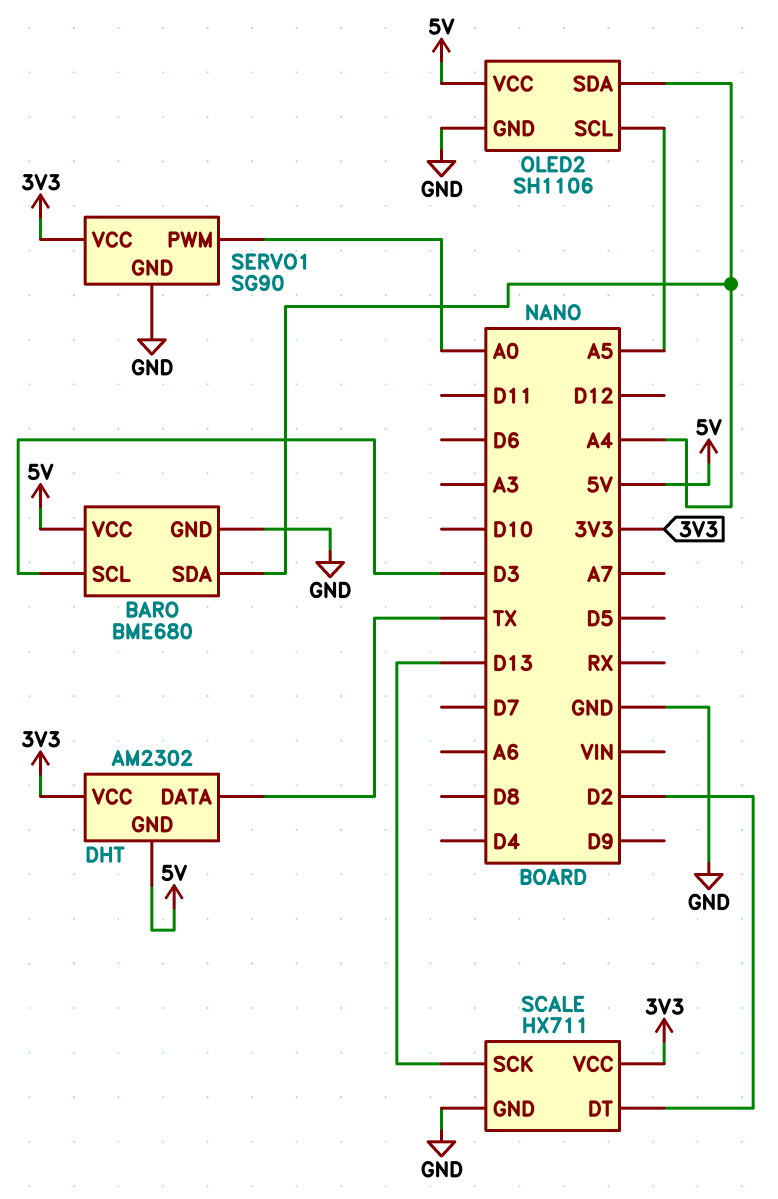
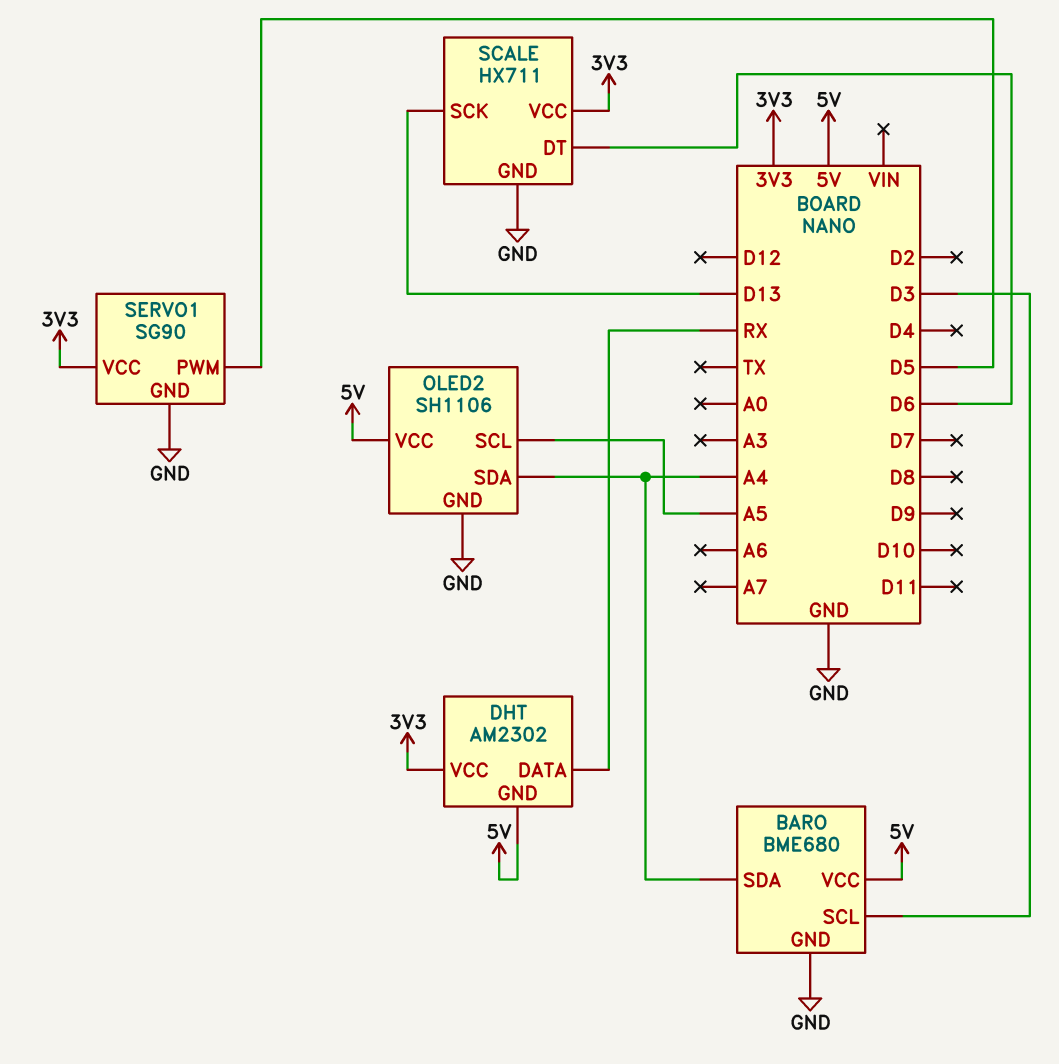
DHT pin DATA: TX -> RX
SCALE pin DT: D2 -> D6
SERVO1 pin PWM: A0 -> D5

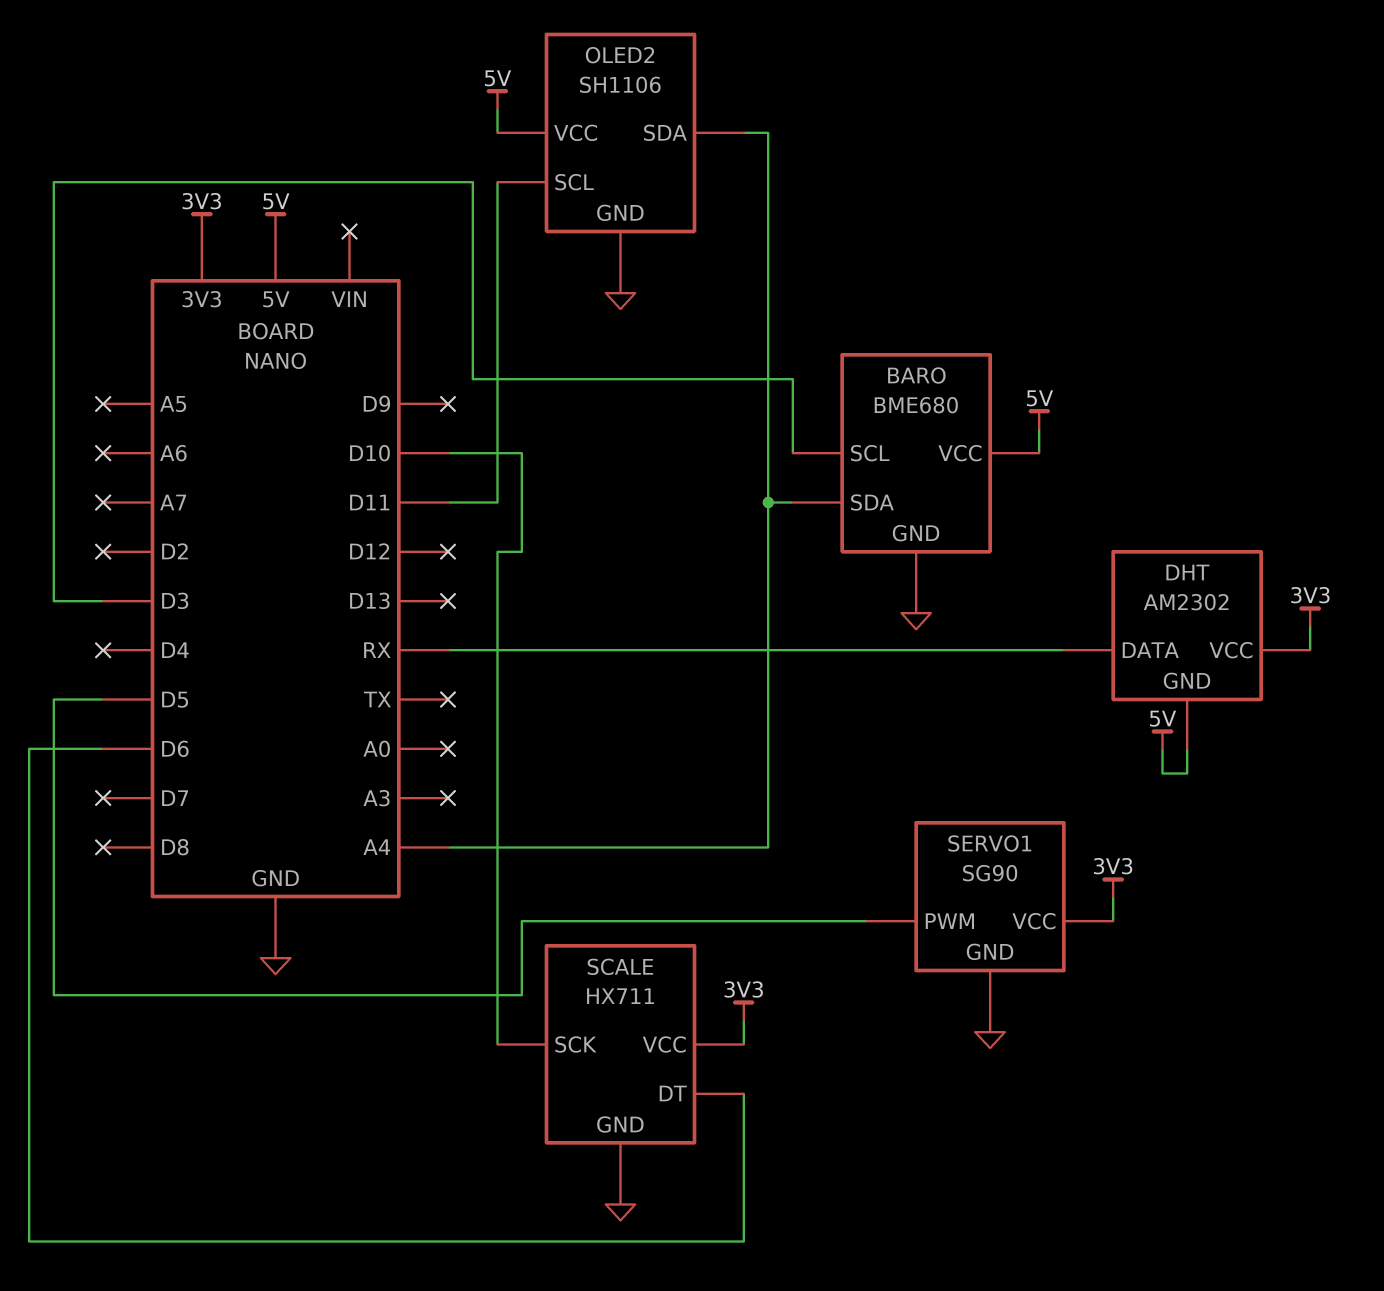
OLED2 pin SCL: A5 -> D11
SCALE pin SCK: D13 -> D10

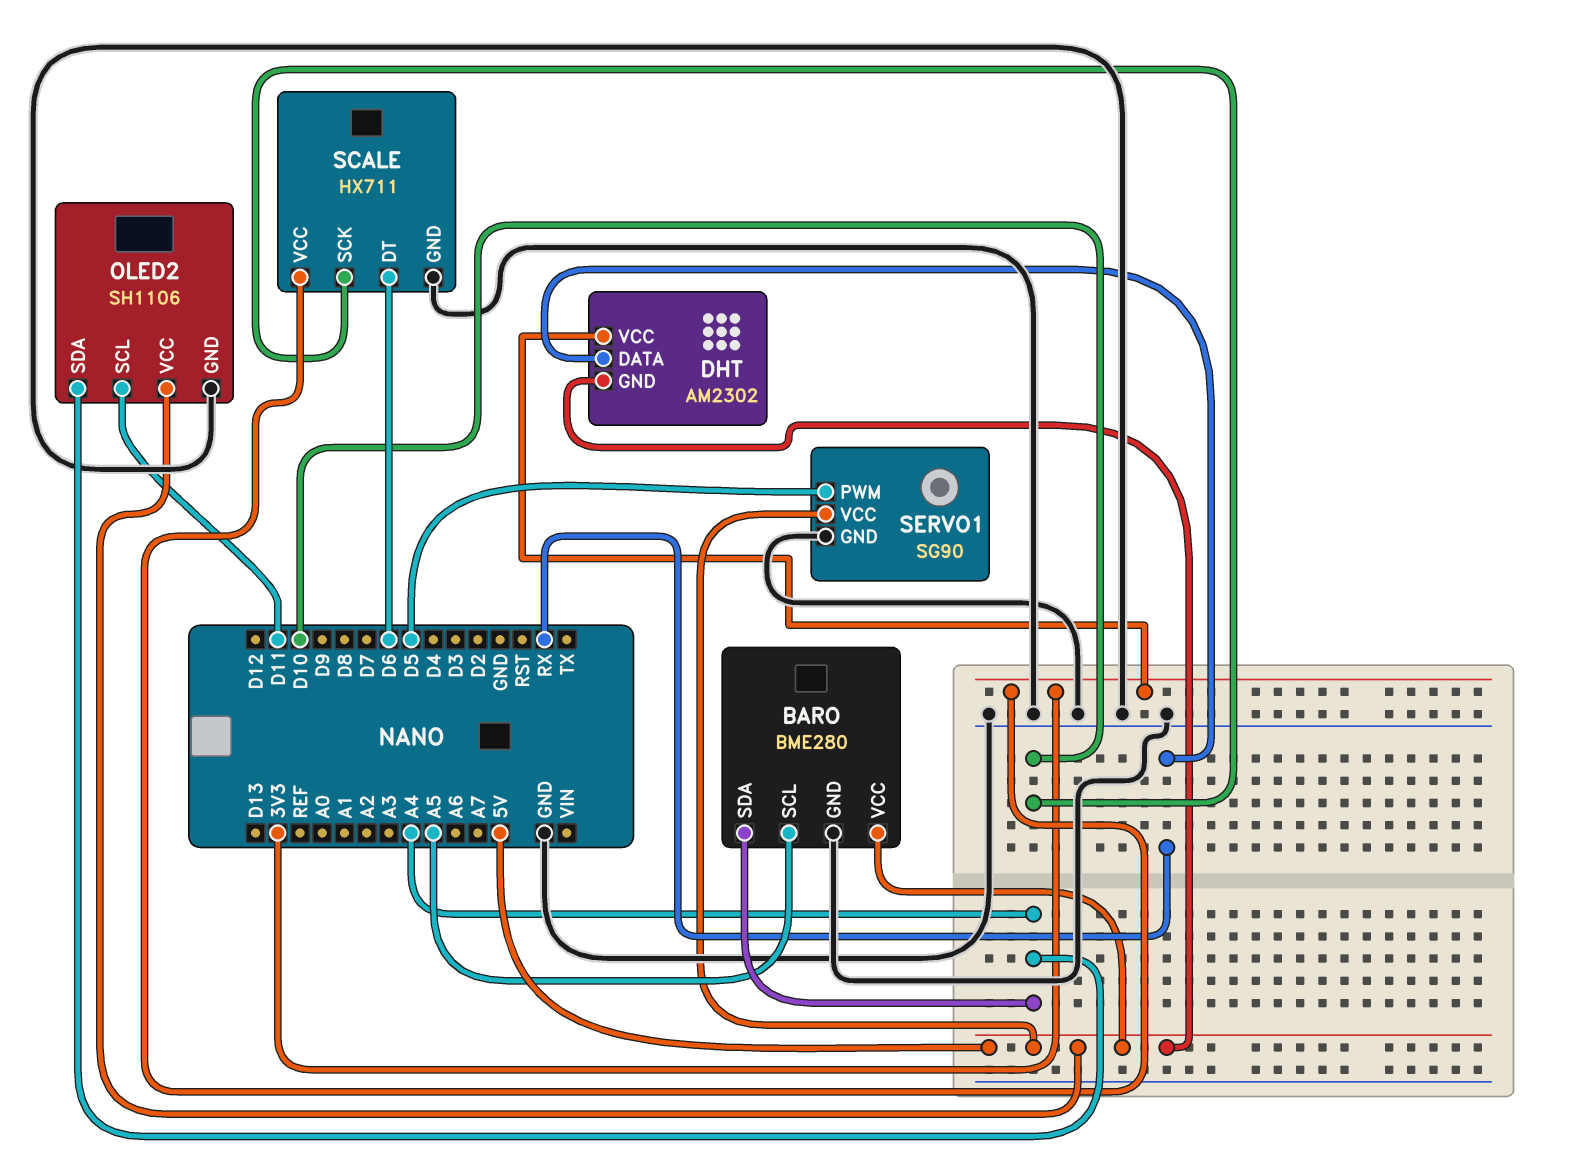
BARO: BME680 -> BME280
BARO pin SCL: D3 -> A5
SERVO1 pin VCC: 3V3 -> 5V

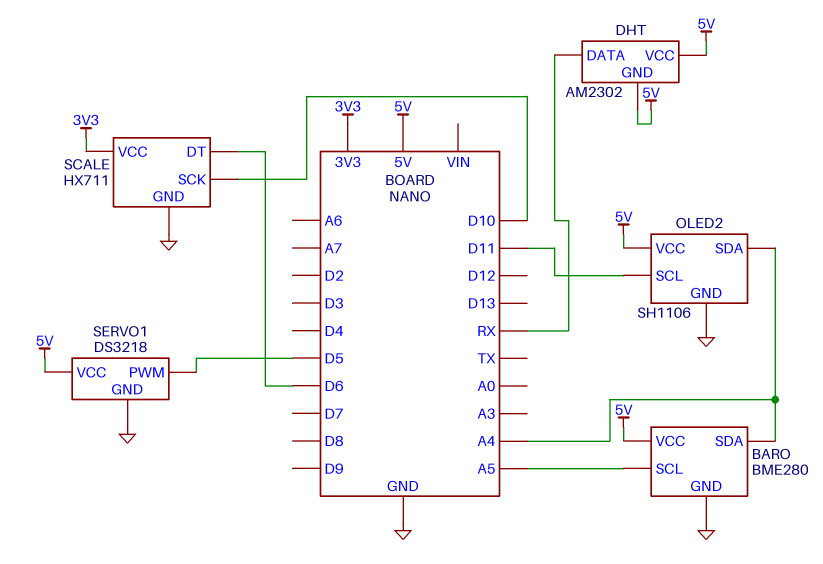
DHT pin VCC: 3V3 -> 5V
SERVO1: SG90 -> DS3218

